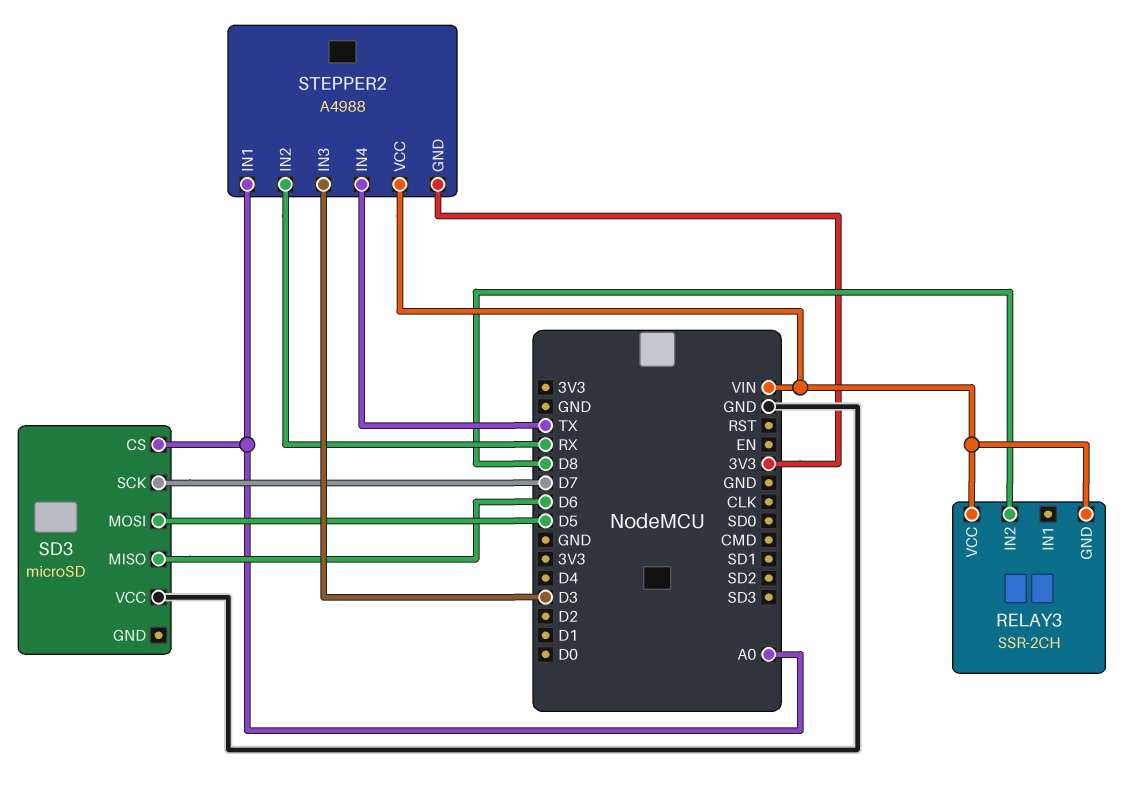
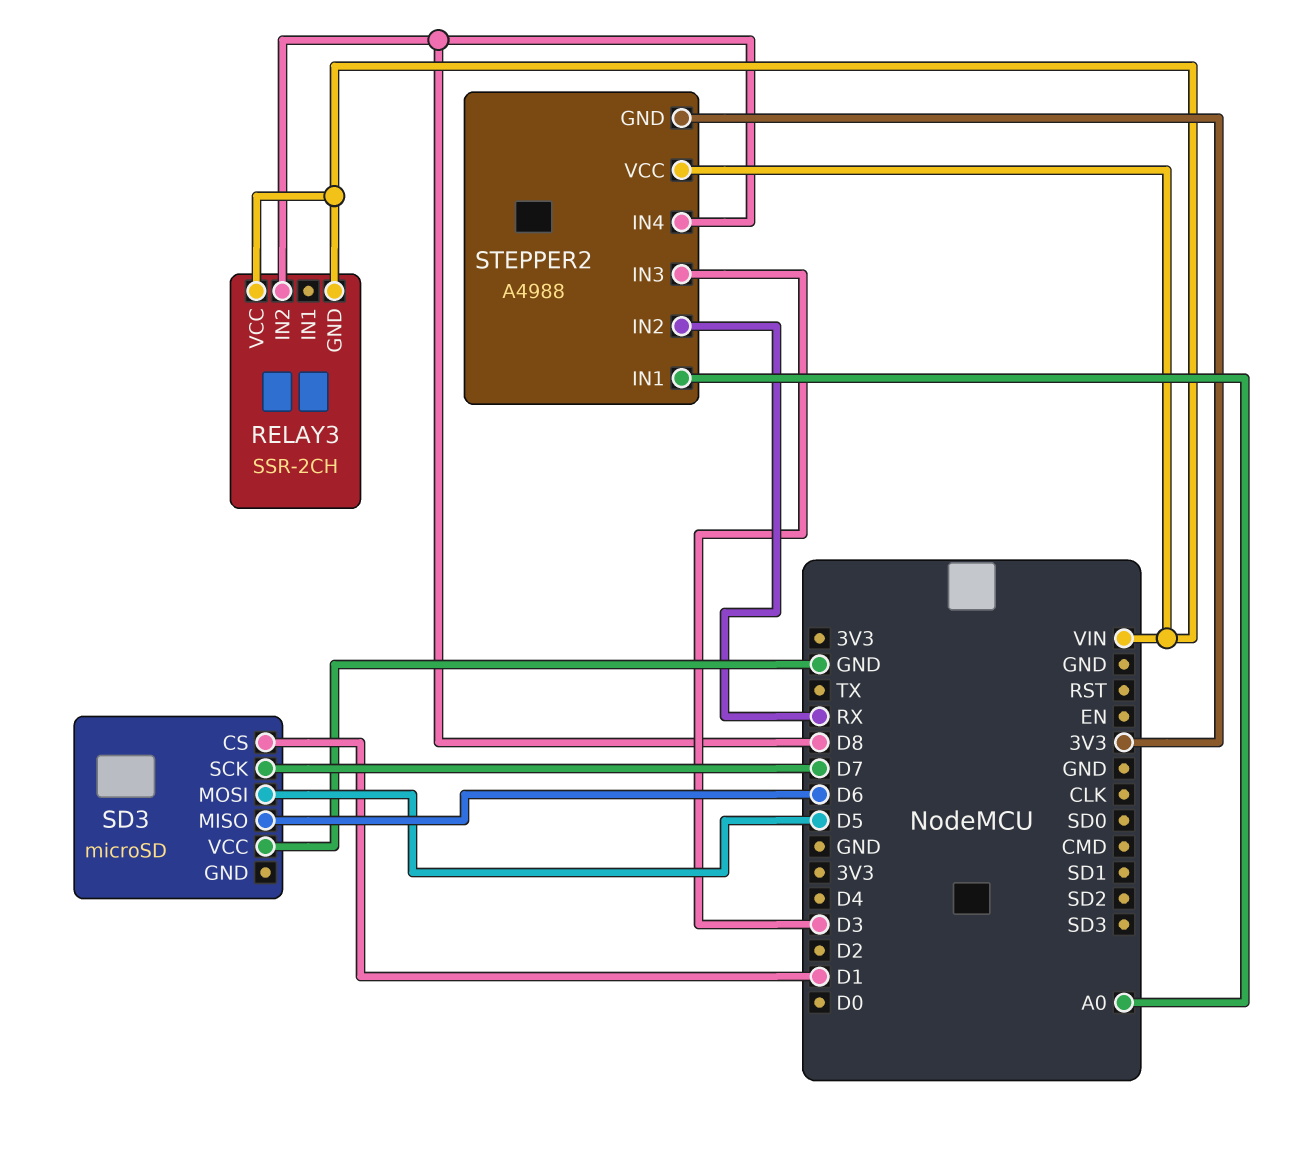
SD3 pin CS: A0 -> D1
STEPPER2 pin IN4: TX -> D8

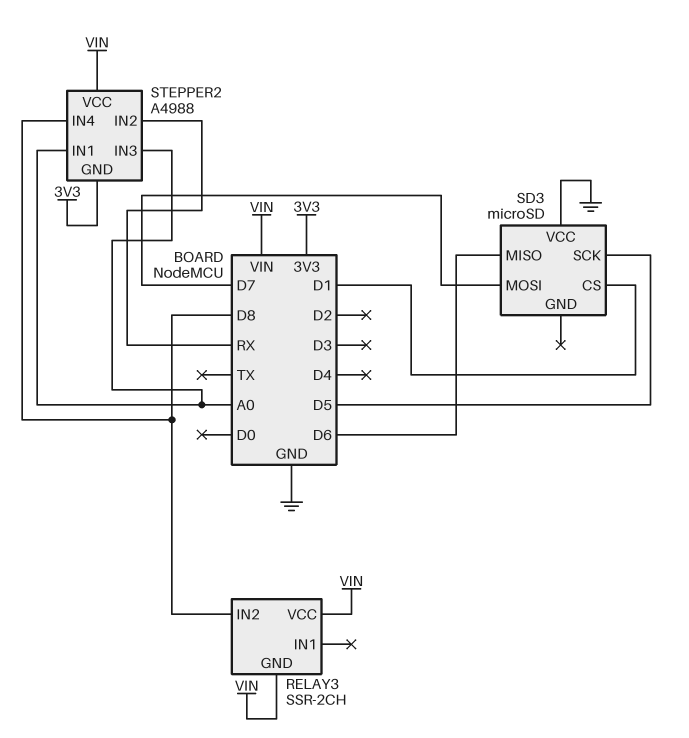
SD3 pin MOSI: D5 -> D7
SD3 pin SCK: D7 -> D5
STEPPER2 pin IN3: D3 -> A0

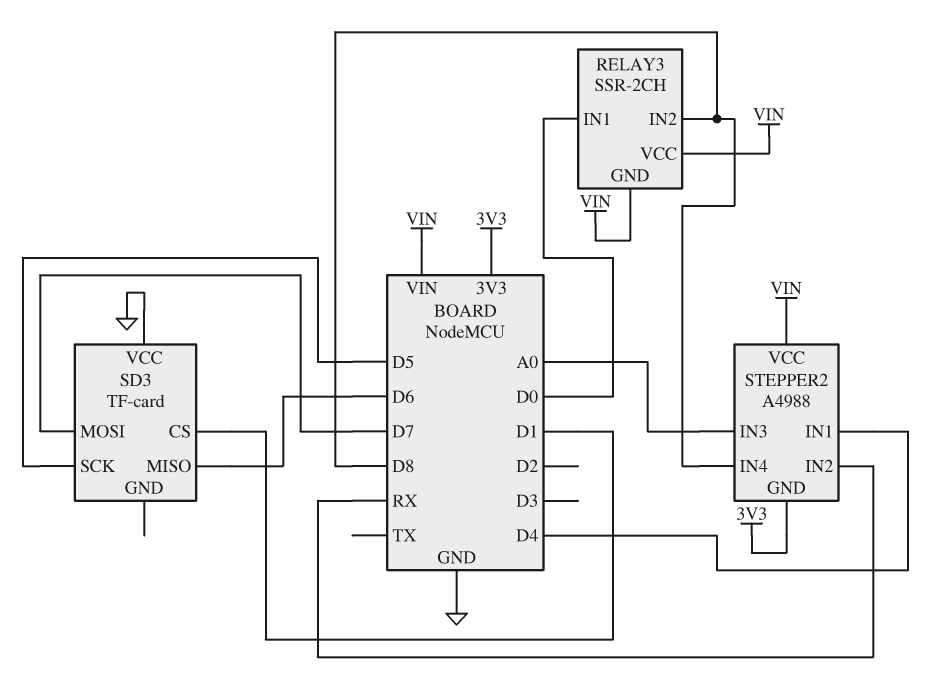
RELAY3 pin IN1: none -> D0
SD3: microSD -> TF-card
STEPPER2 pin IN1: A0 -> D4

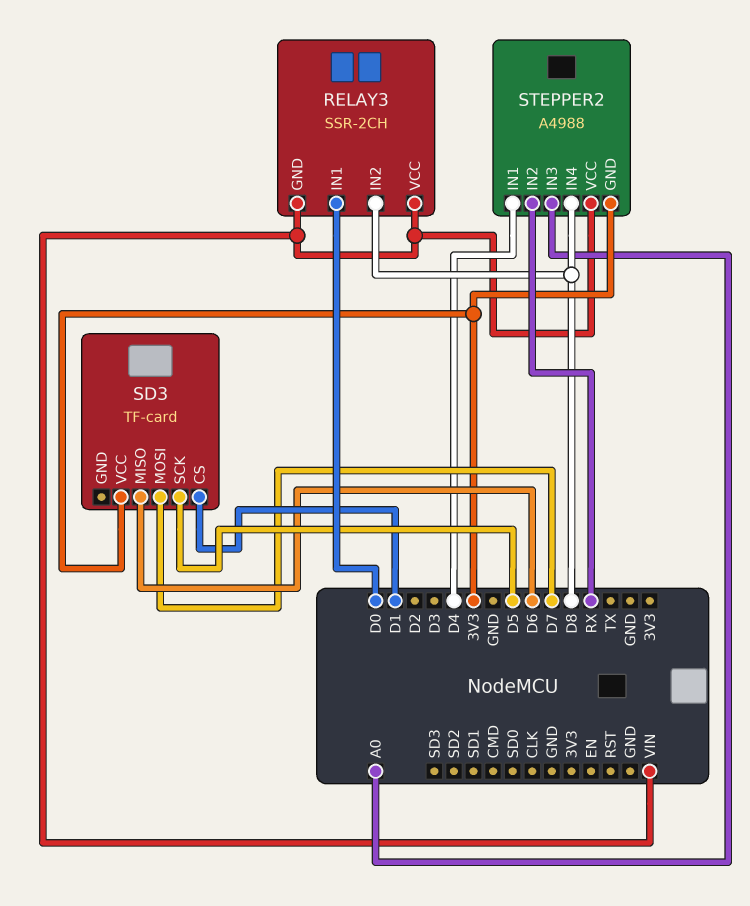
SD3 pin VCC: GND -> 3V3

